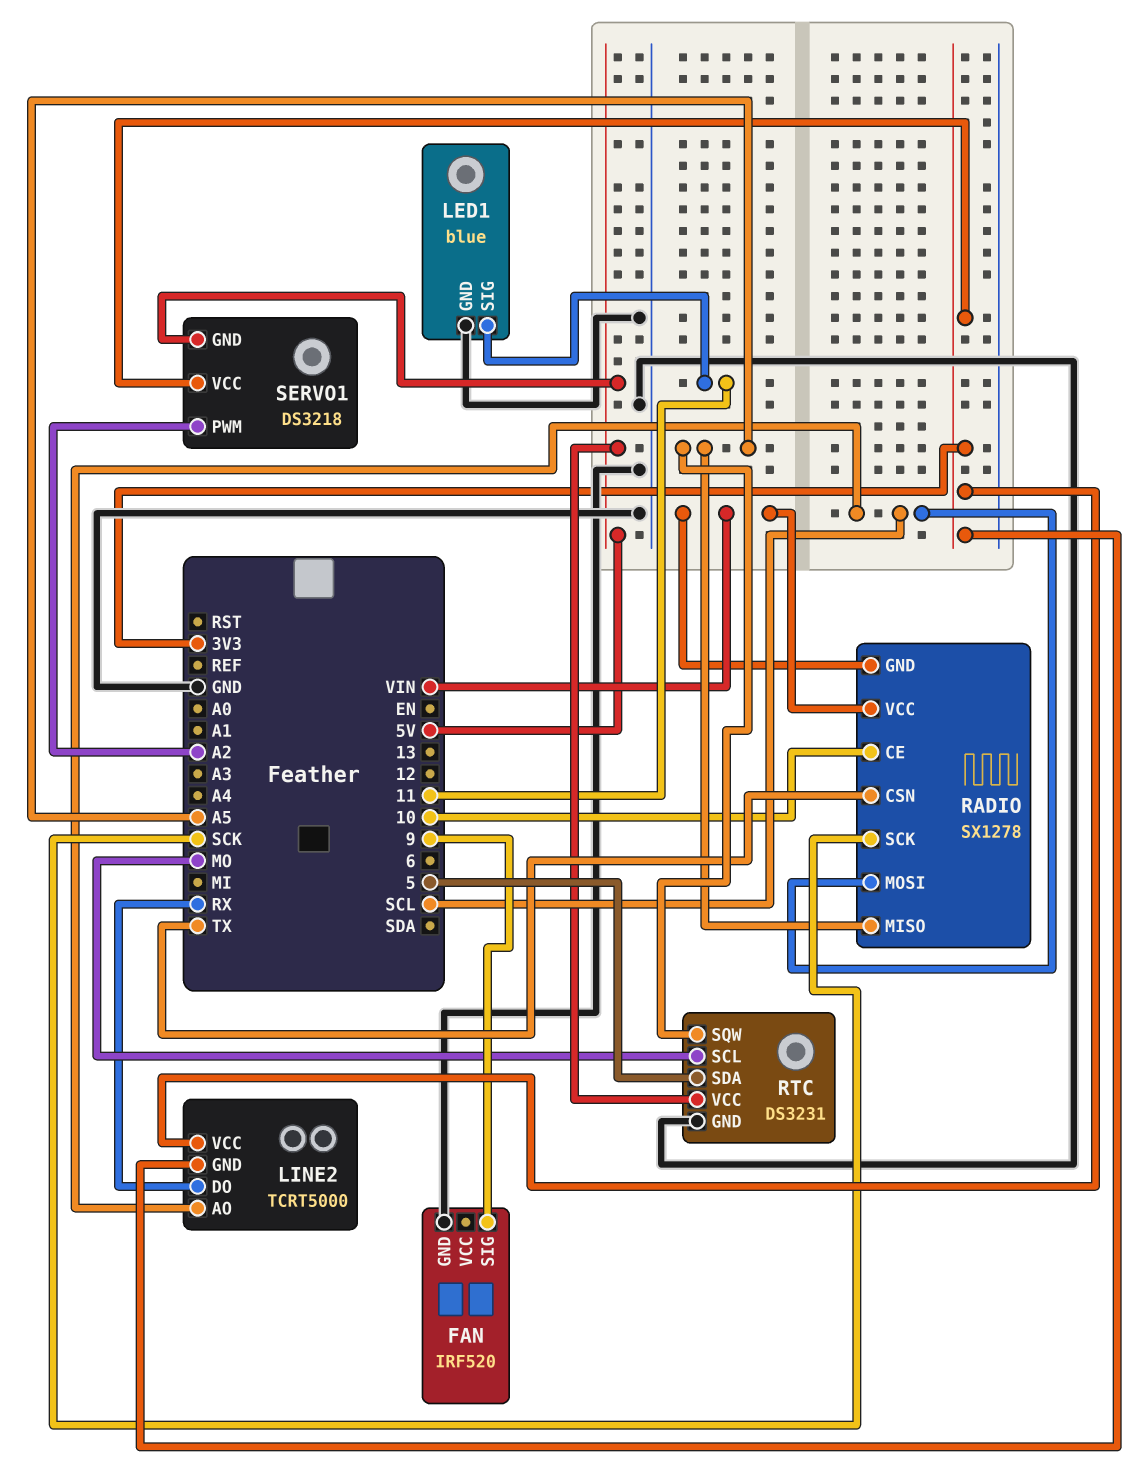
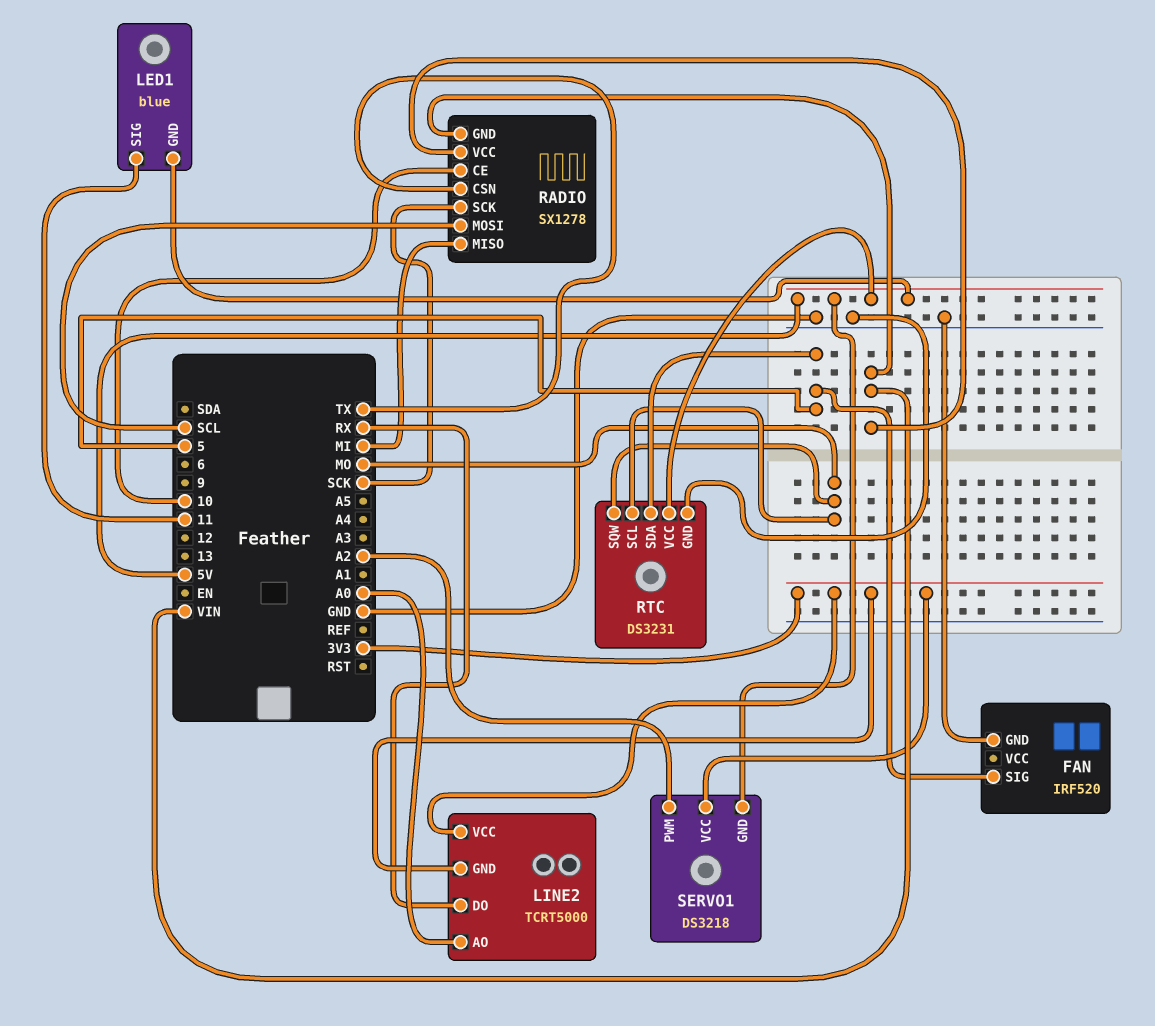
FAN pin SIG: 9 -> 5
LED1 pin GND: GND -> 5V
LINE2 pin AO: SCL -> A0
RADIO pin MISO: A5 -> MI
RTC pin SQW: A5 -> MO

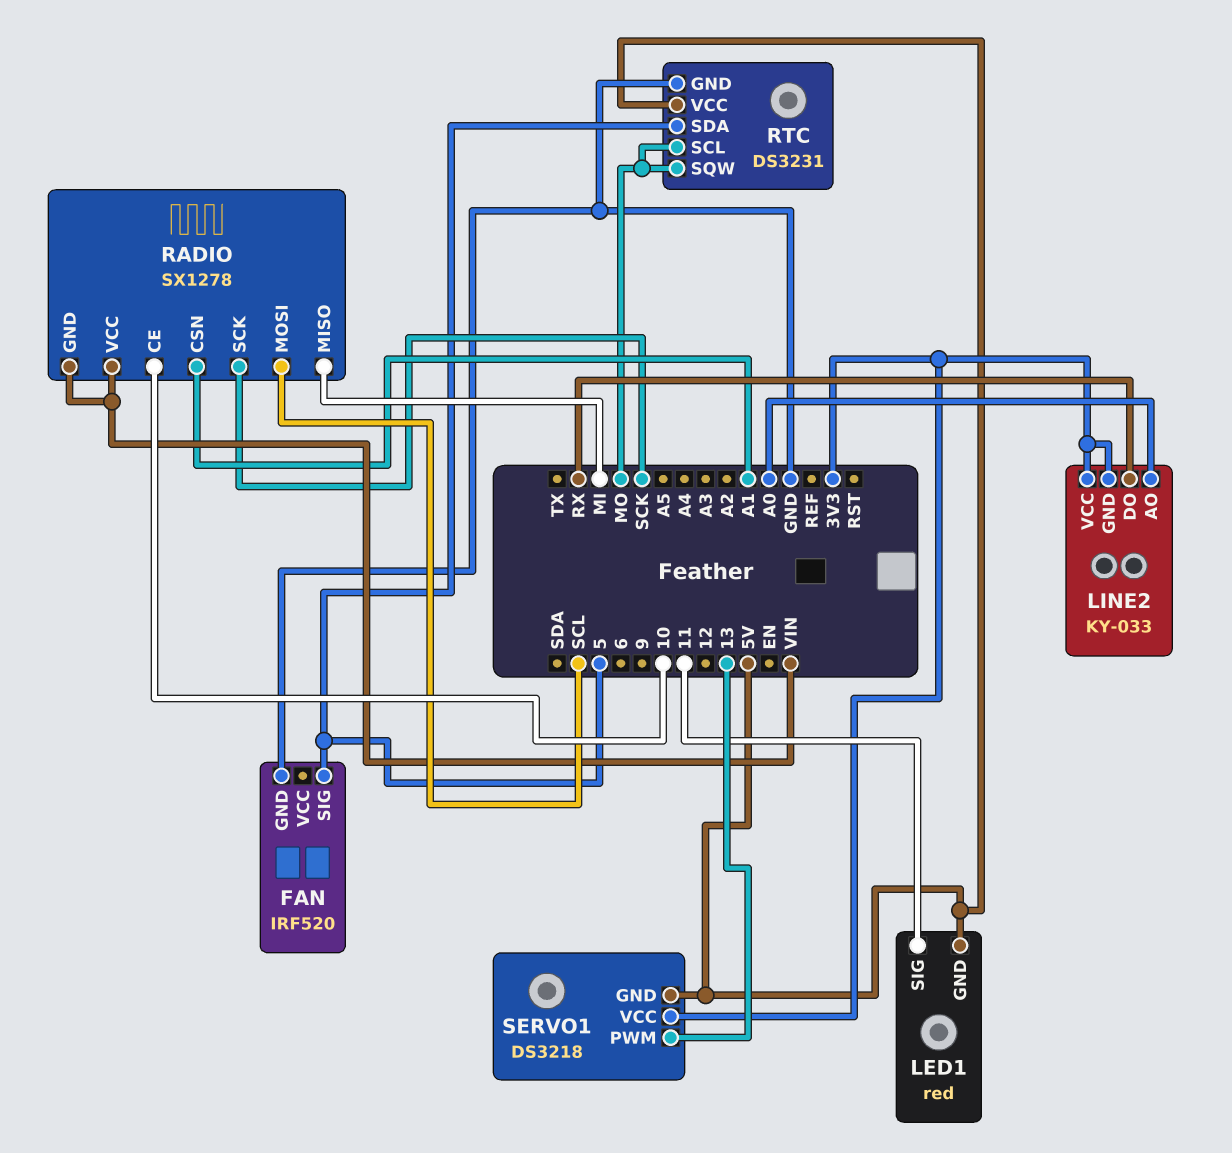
LED1: blue -> red
LINE2: TCRT5000 -> KY-033
RADIO pin CSN: TX -> A1
SERVO1 pin PWM: A2 -> 13

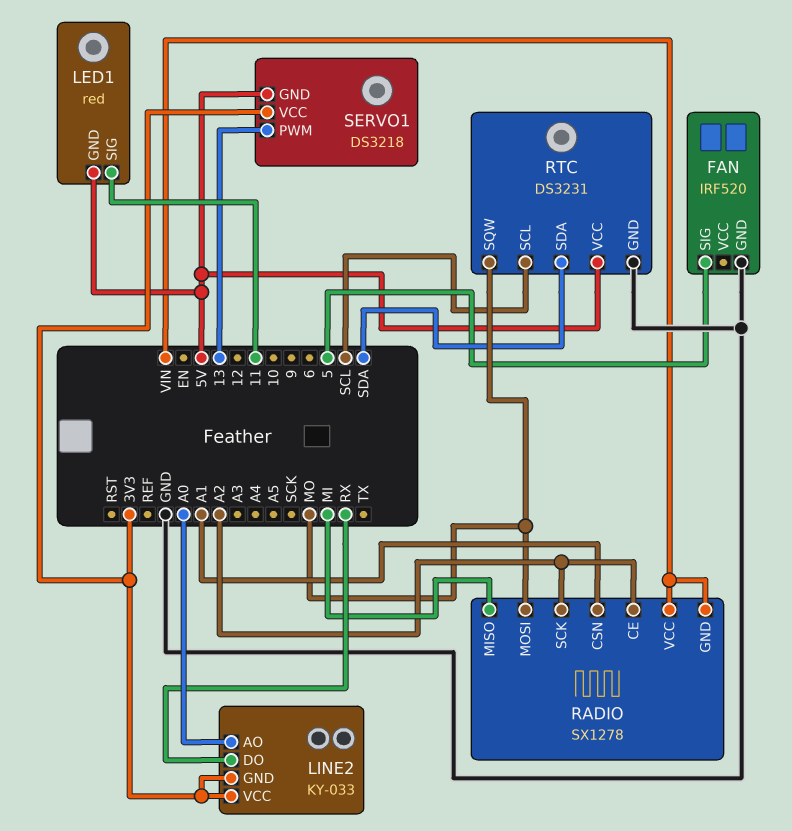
RADIO pin CE: 10 -> A2
RADIO pin MOSI: SCL -> MO
RADIO pin SCK: SCK -> A2
RTC pin SCL: MO -> SCL
RTC pin SDA: 5 -> SDA

